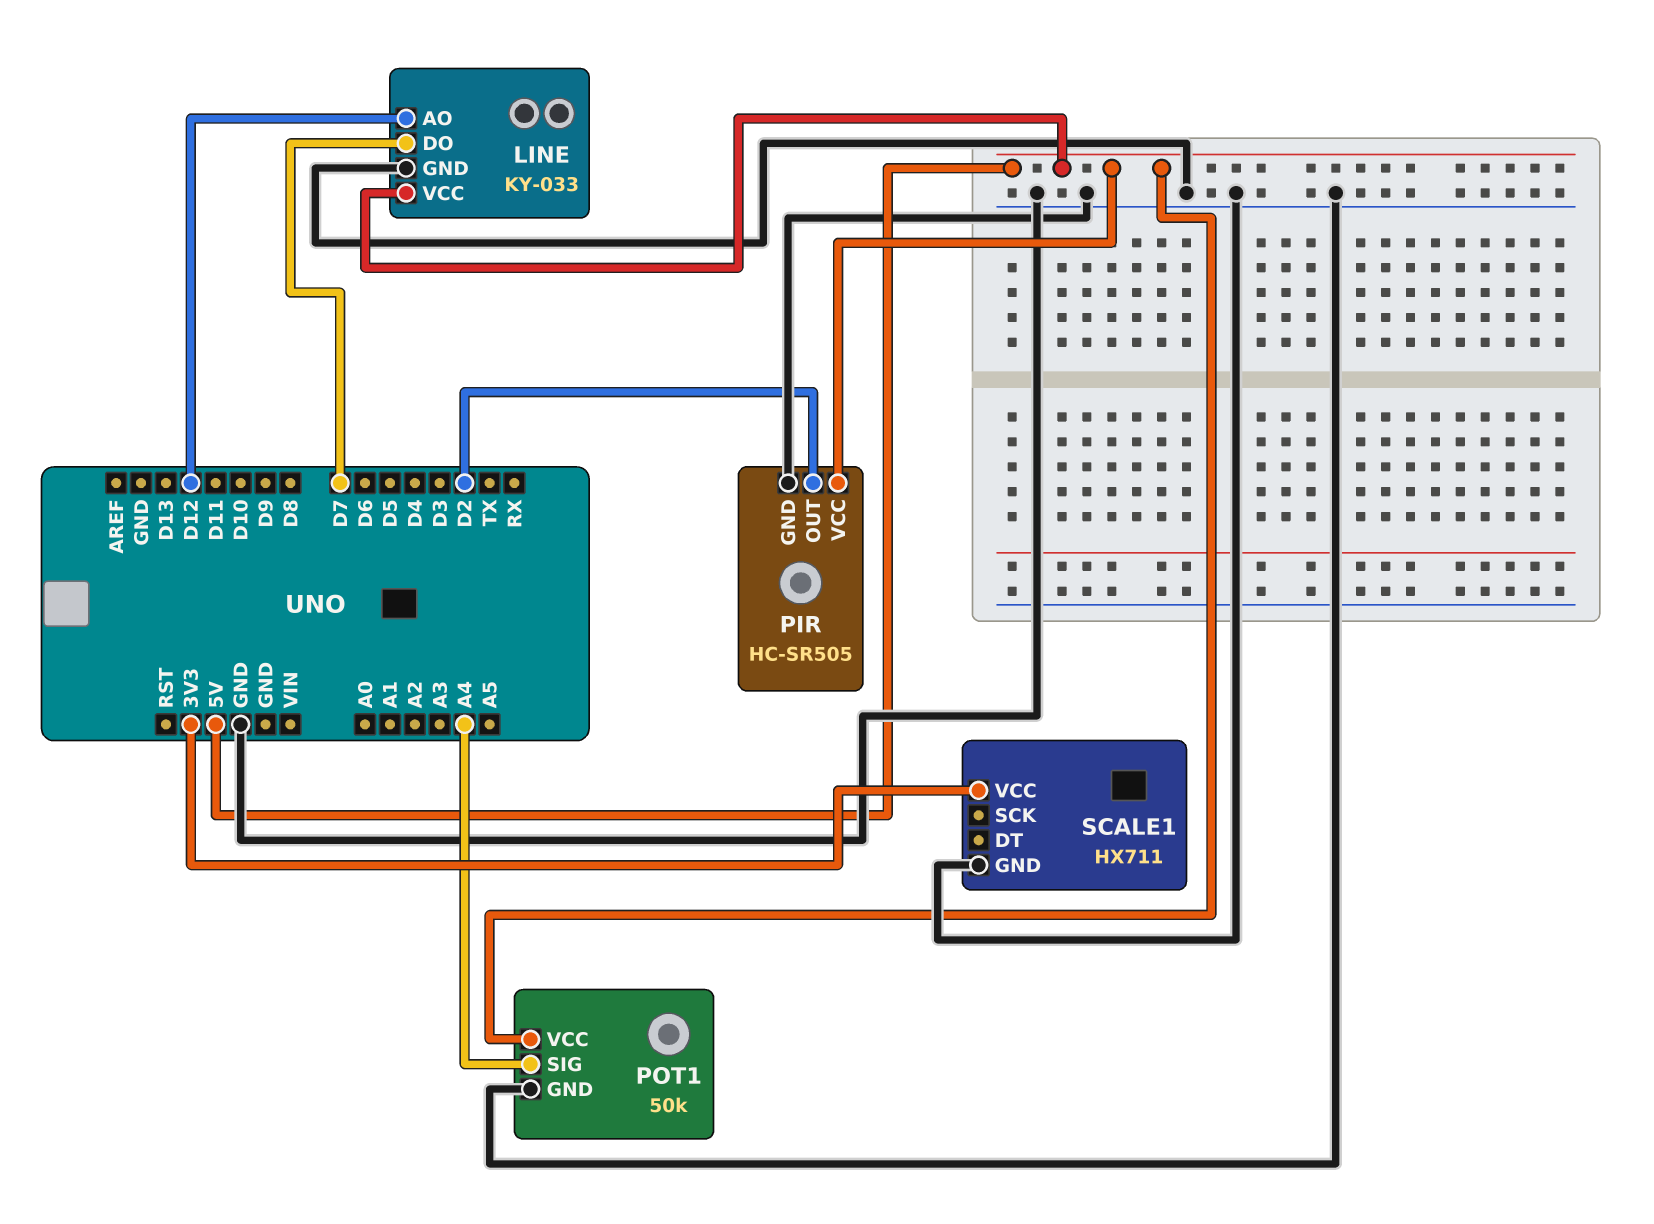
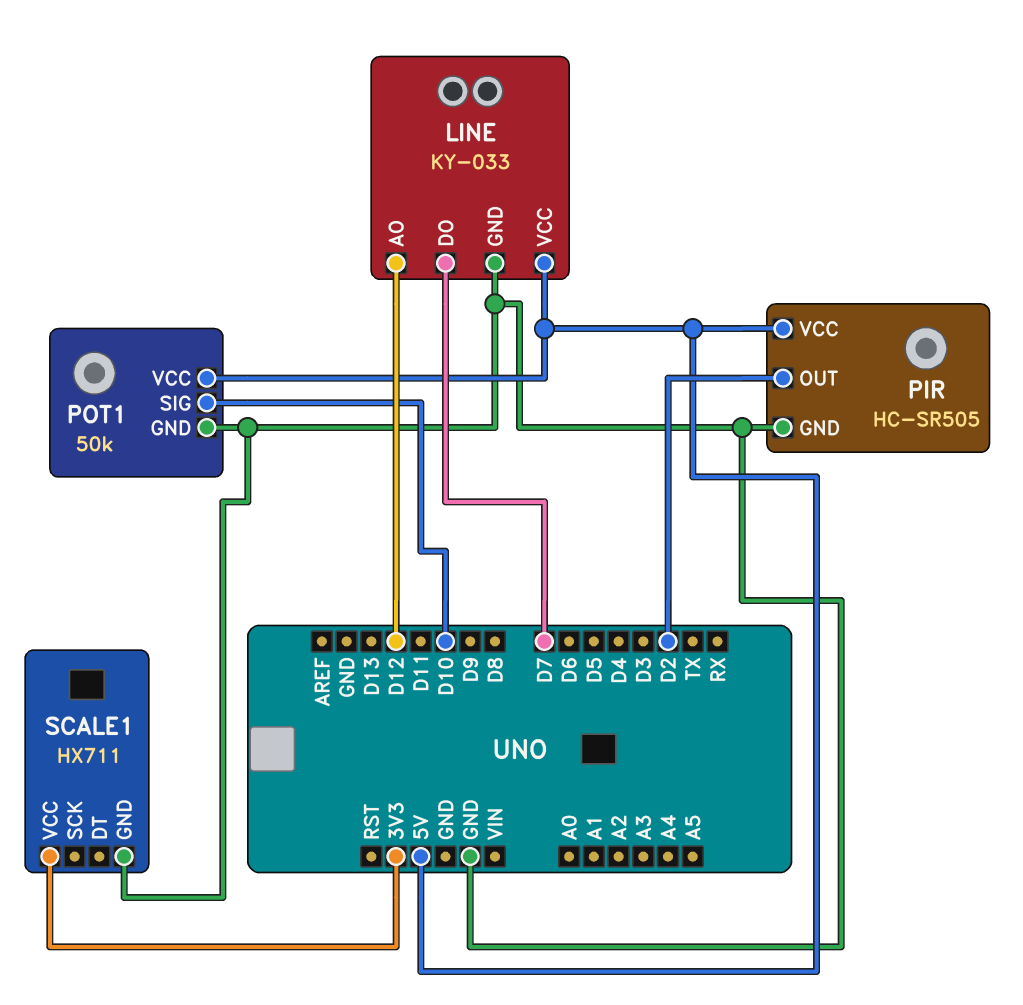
POT1 pin SIG: A4 -> D10

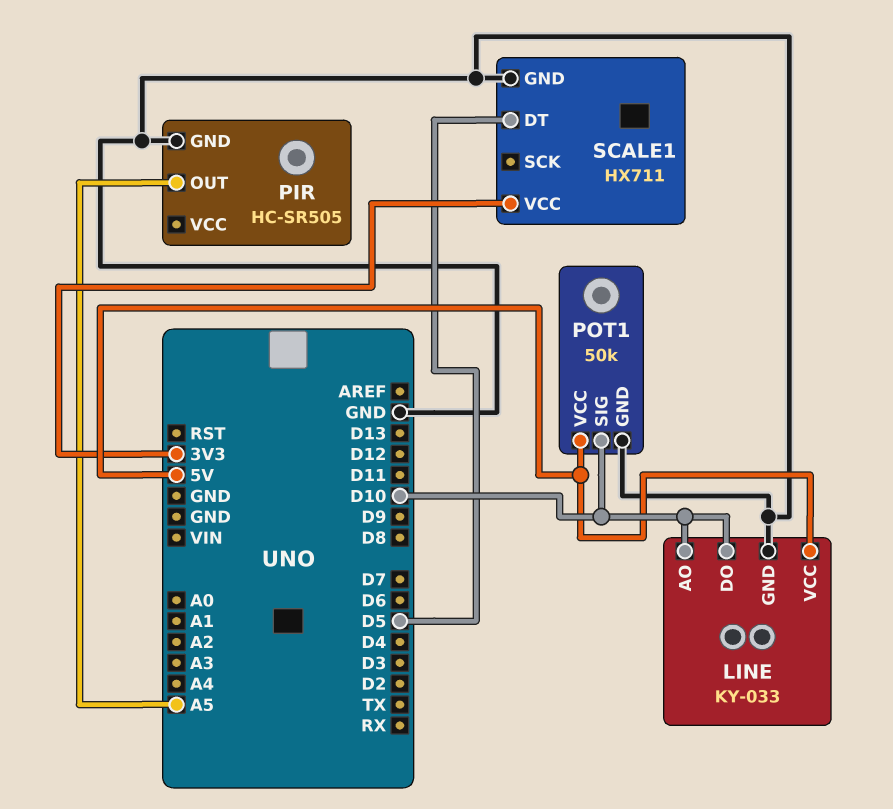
LINE pin AO: D12 -> D10
LINE pin DO: D7 -> D10
PIR pin OUT: D2 -> A5
PIR pin VCC: 5V -> none
SCALE1 pin DT: none -> D5

